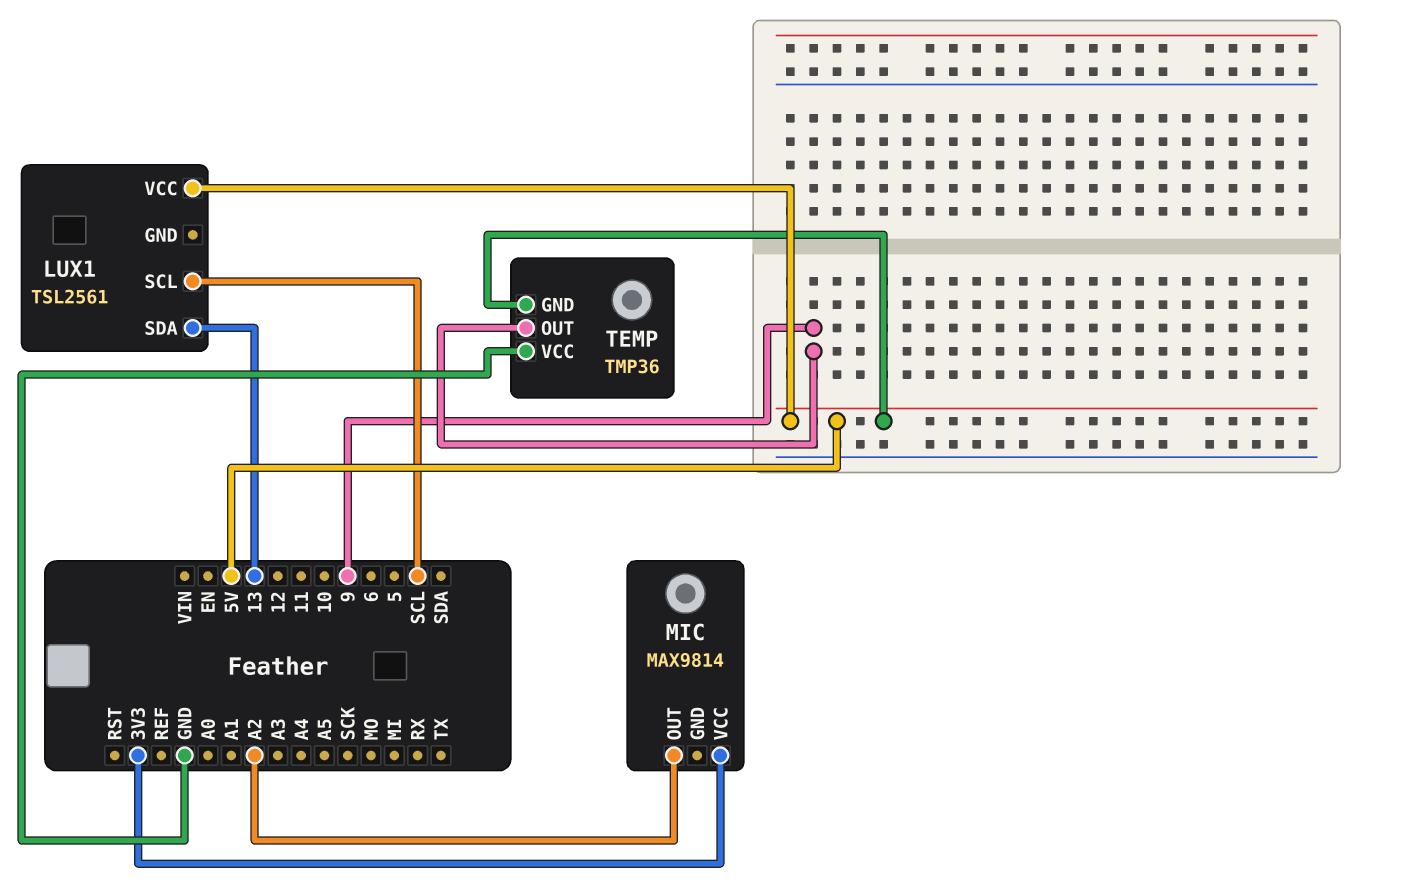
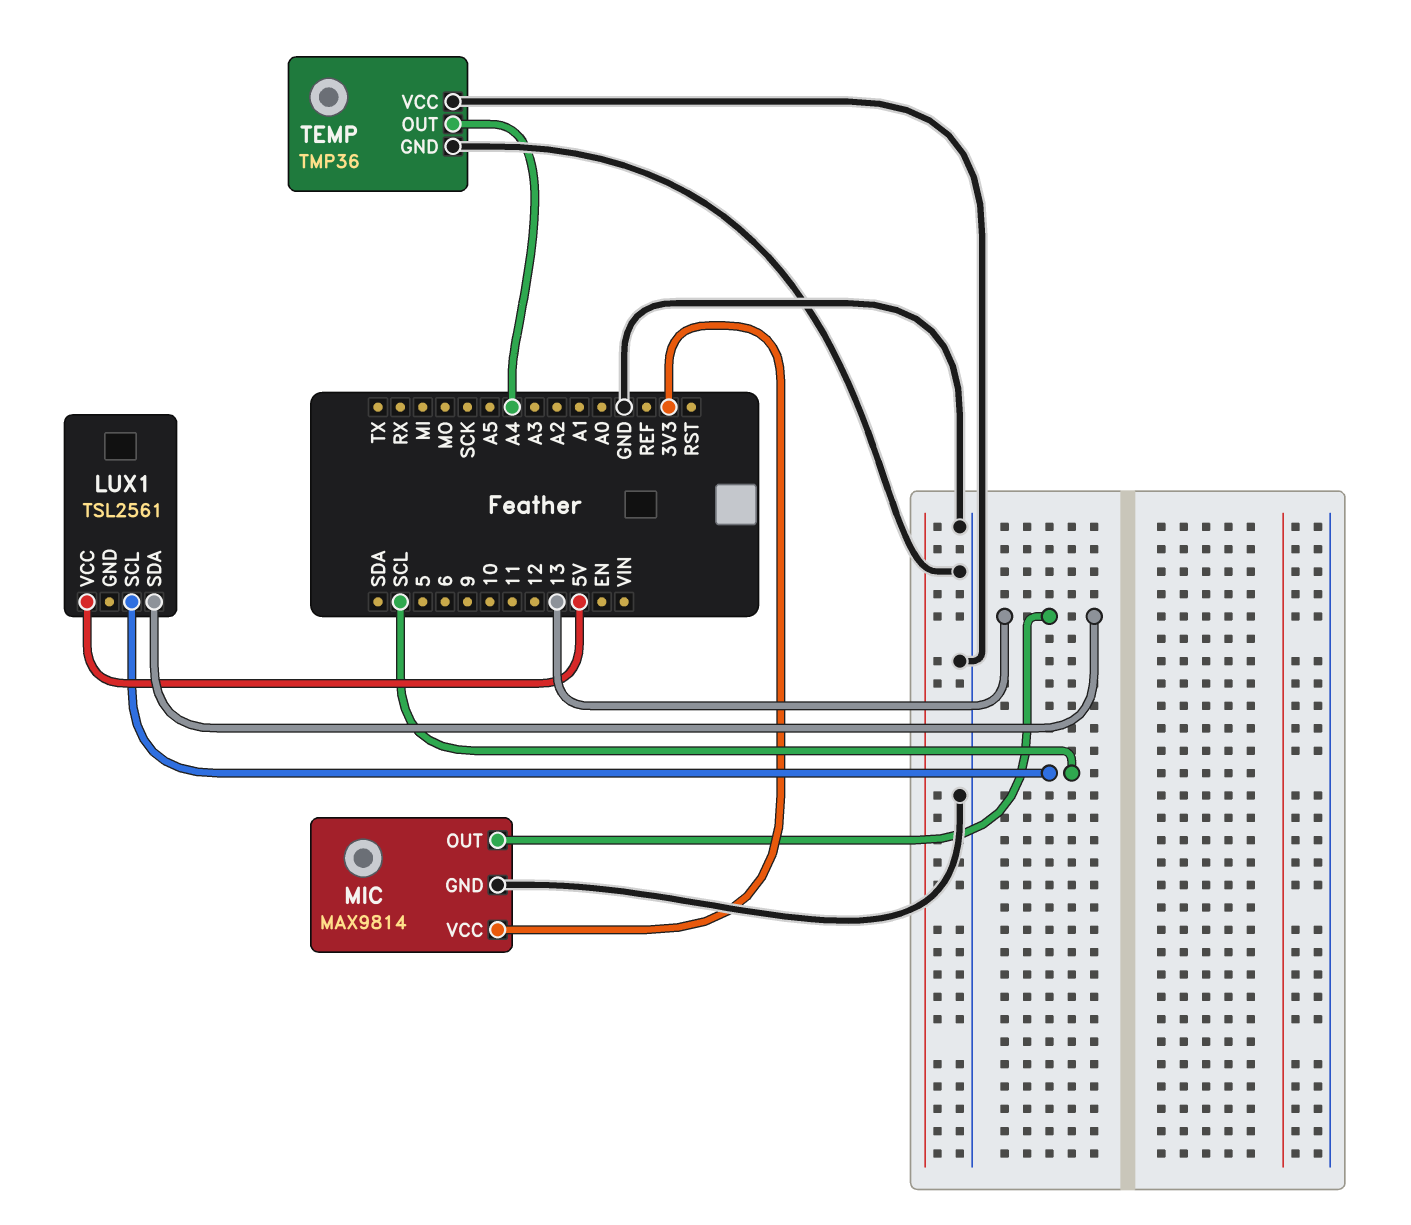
MIC pin GND: none -> GND
MIC pin OUT: A2 -> 13
TEMP pin GND: 5V -> GND
TEMP pin OUT: 9 -> A4

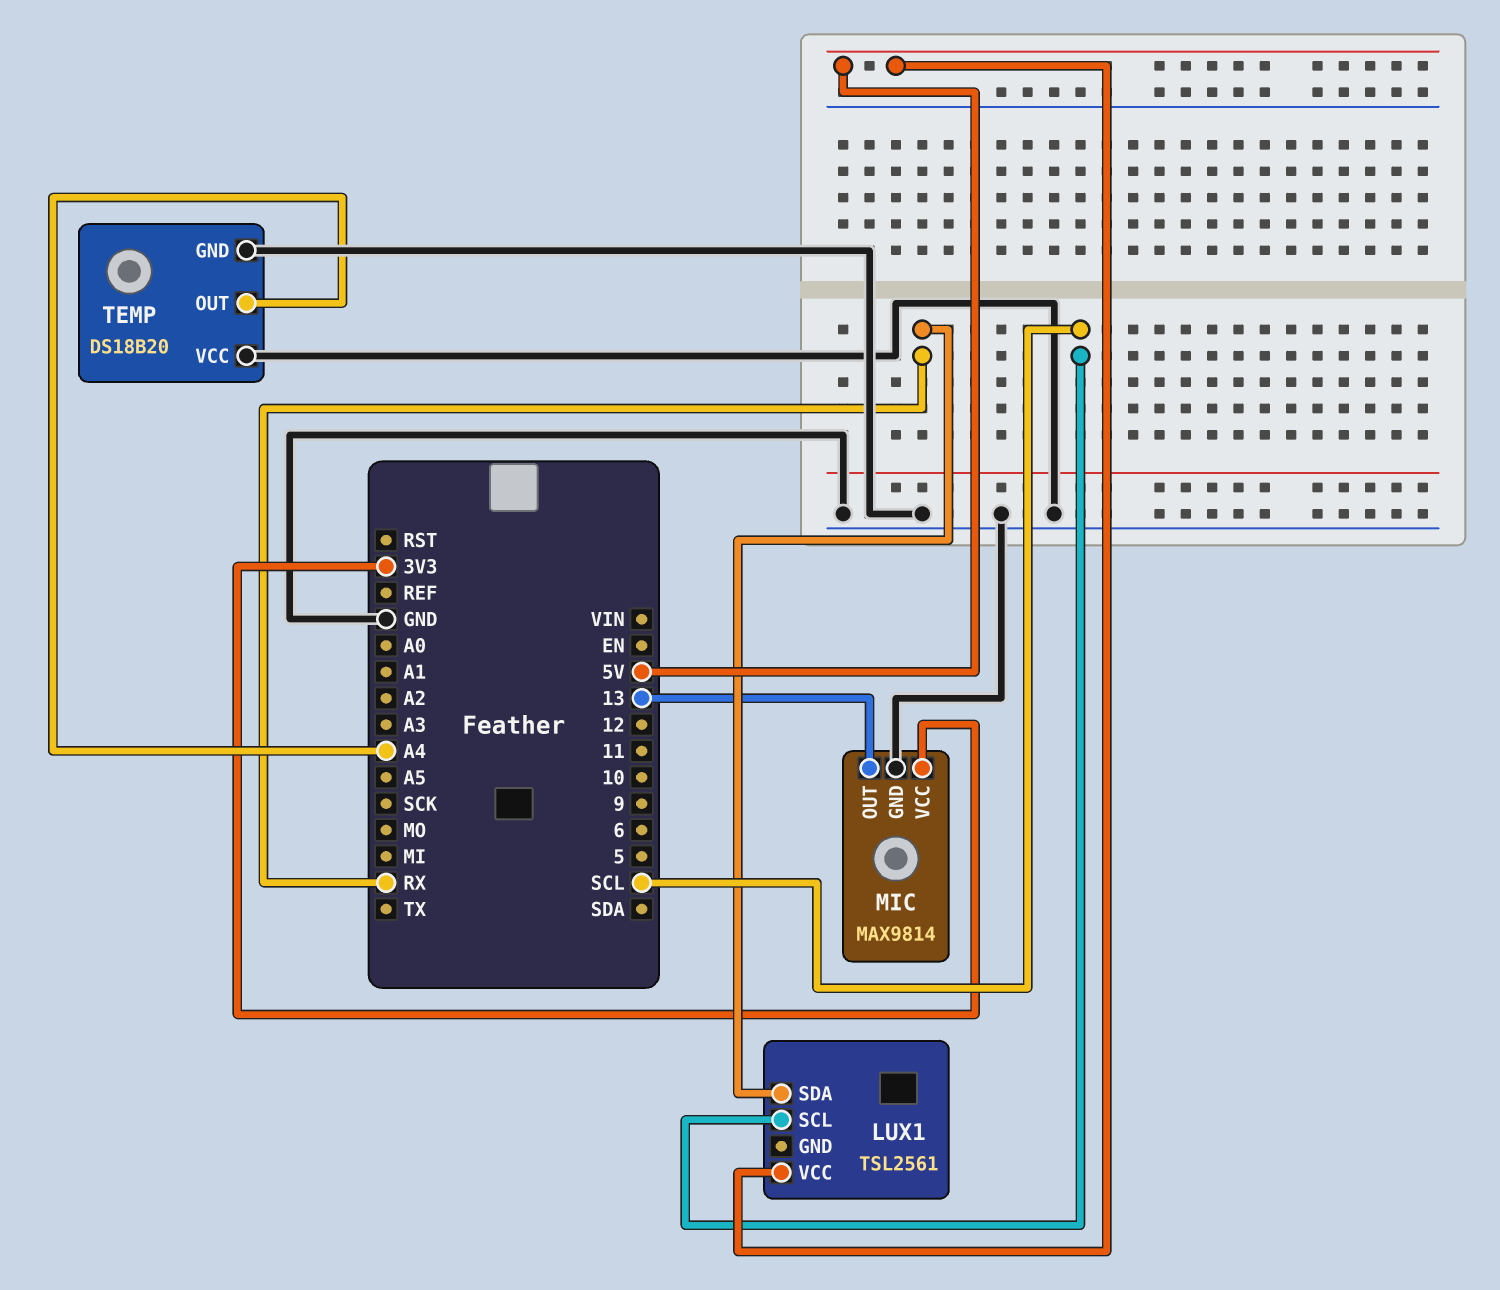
LUX1 pin SDA: 13 -> RX
TEMP: TMP36 -> DS18B20

